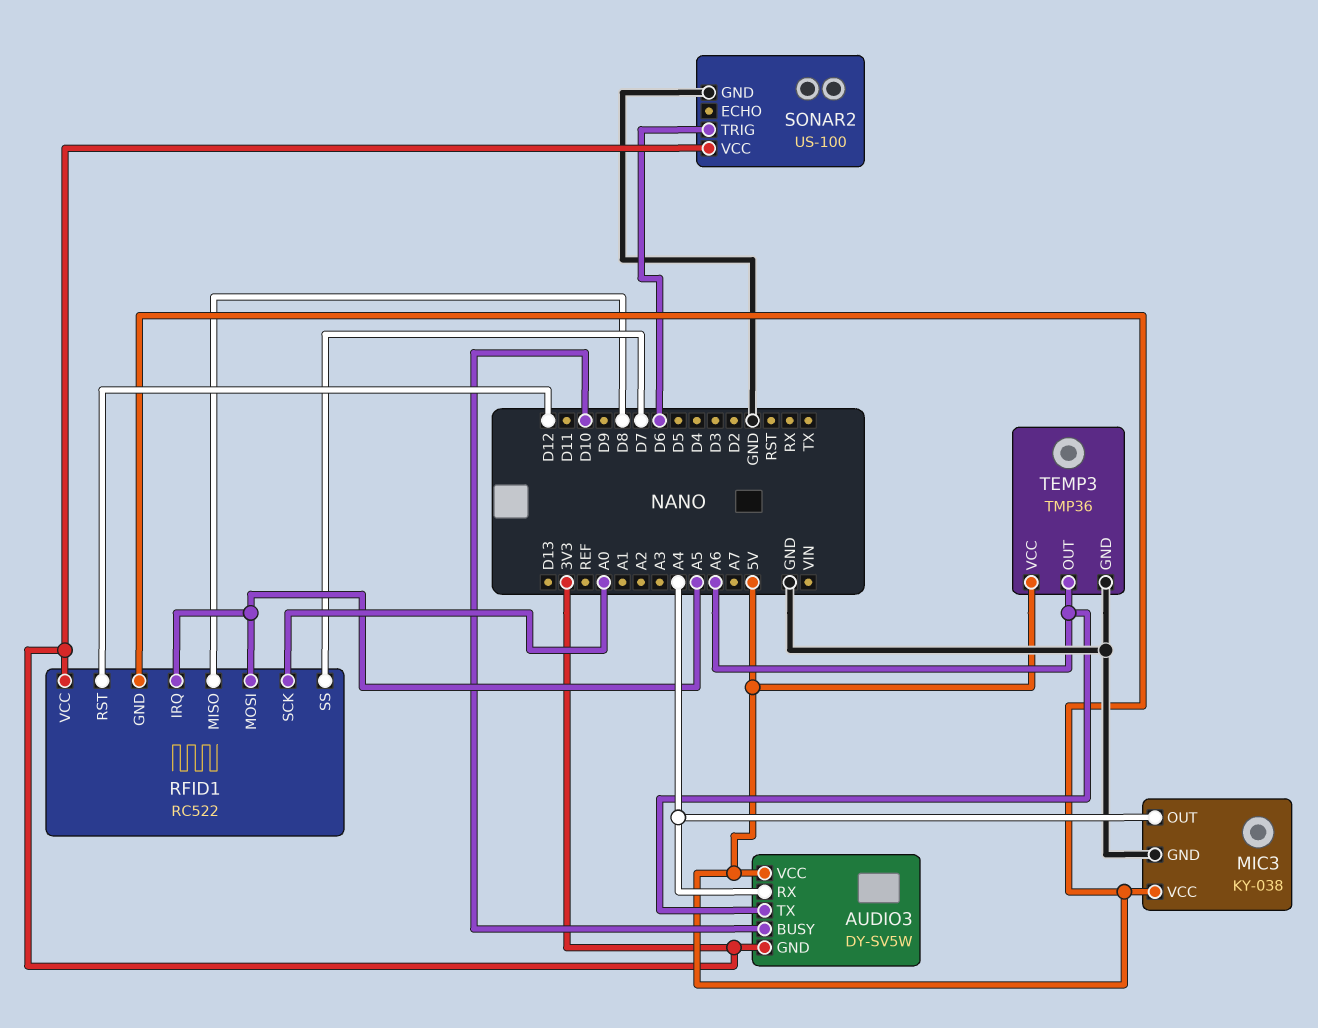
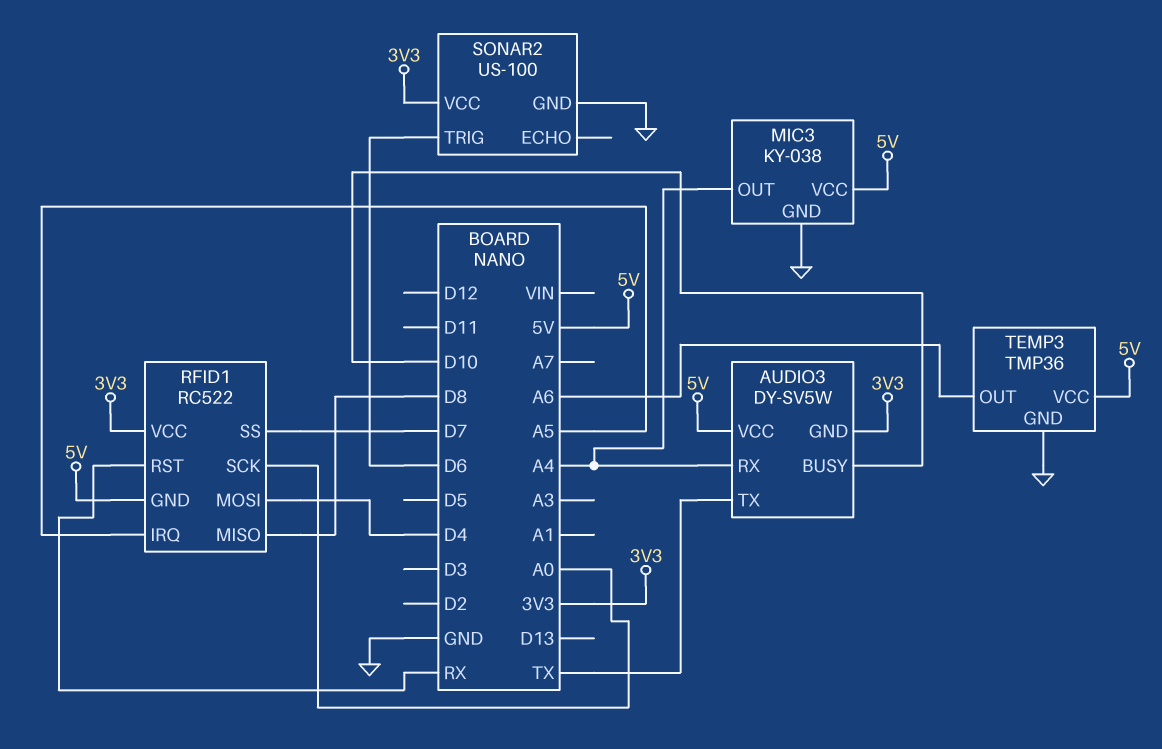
AUDIO3 pin TX: A6 -> TX
RFID1 pin MOSI: A5 -> D4
RFID1 pin RST: D12 -> RX

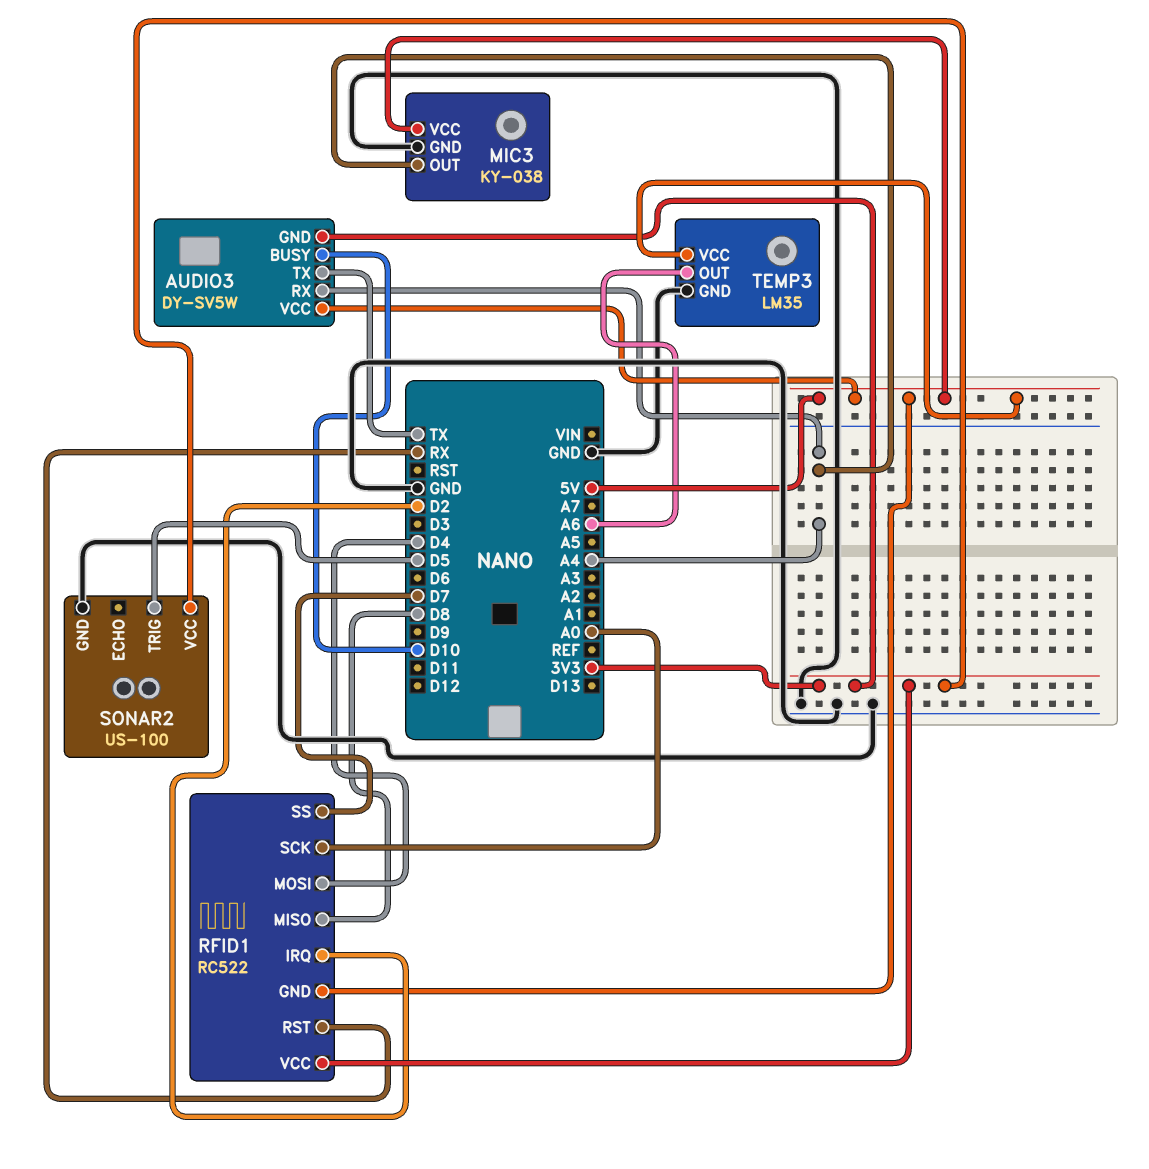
RFID1 pin IRQ: A5 -> D2
SONAR2 pin TRIG: D6 -> D5
TEMP3: TMP36 -> LM35

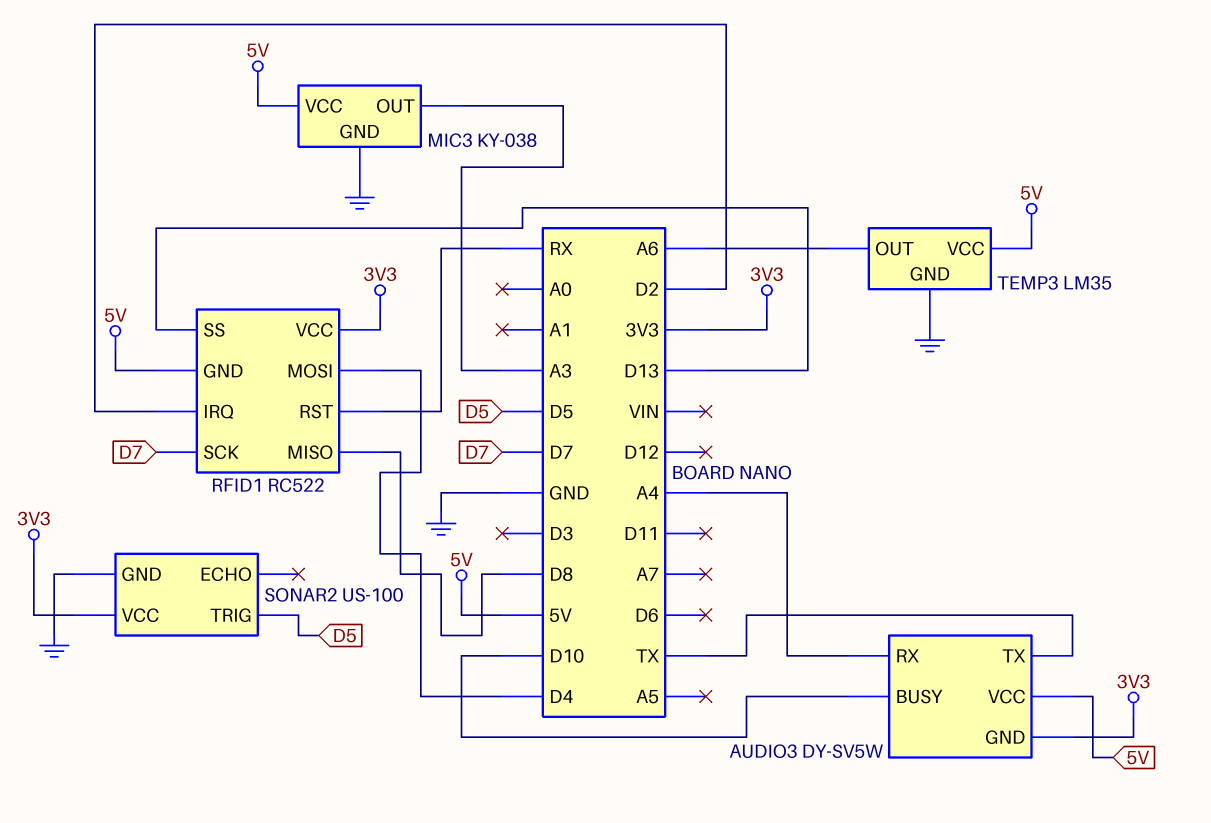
MIC3 pin OUT: A4 -> A3
RFID1 pin SCK: A0 -> D7
RFID1 pin SS: D7 -> D13

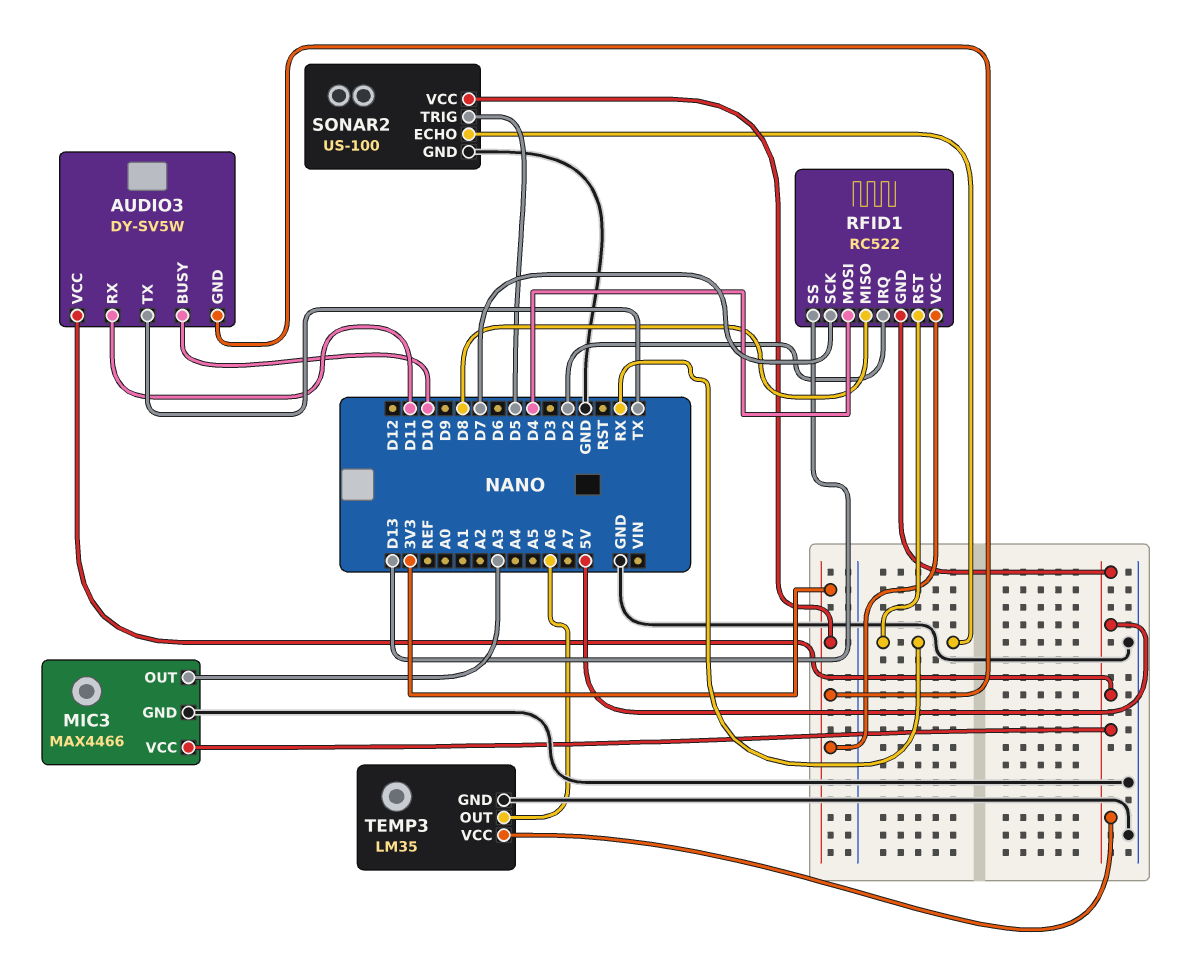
AUDIO3 pin RX: A4 -> D11
MIC3: KY-038 -> MAX4466
SONAR2 pin ECHO: none -> RX

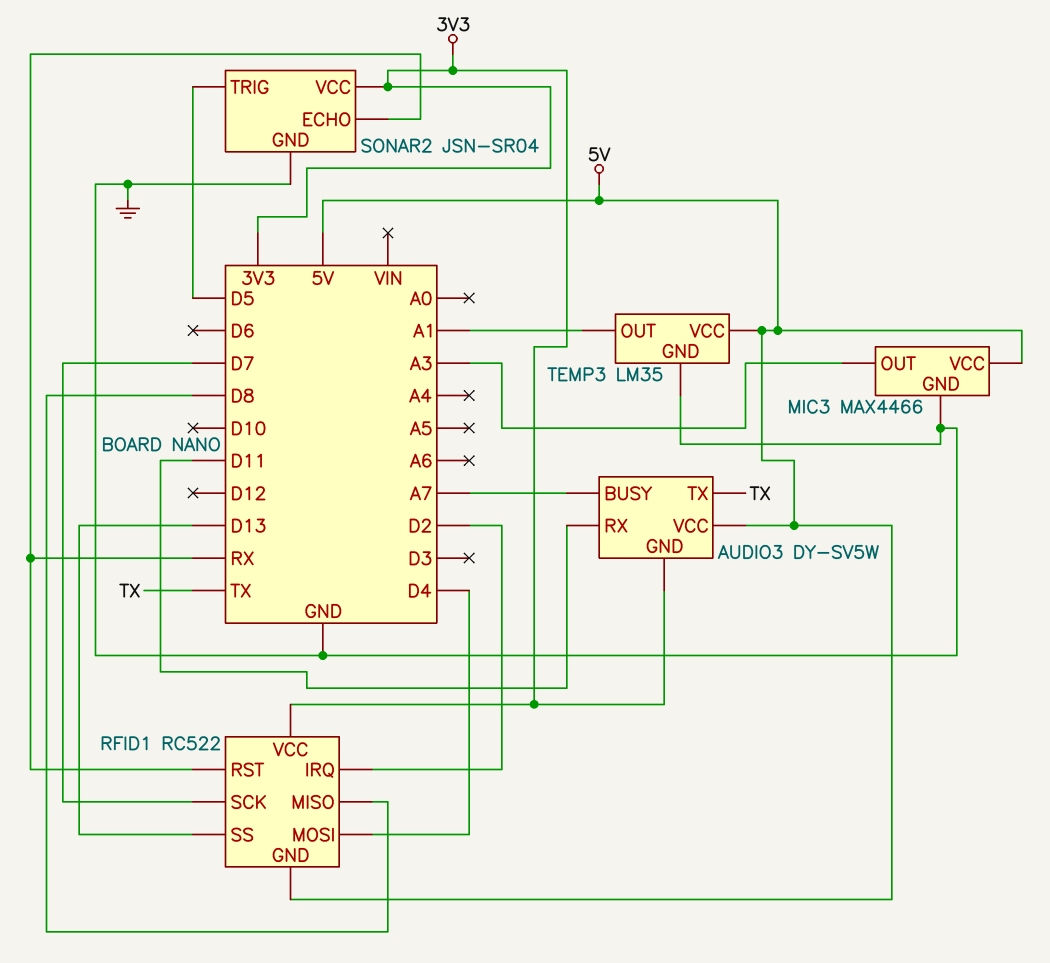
AUDIO3 pin BUSY: D10 -> A7
SONAR2: US-100 -> JSN-SR04
TEMP3 pin OUT: A6 -> A1

